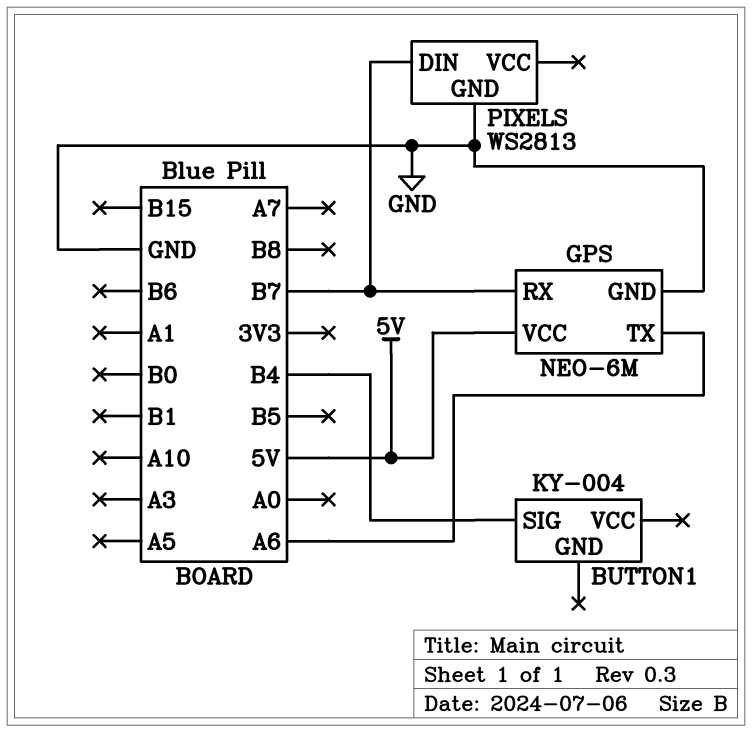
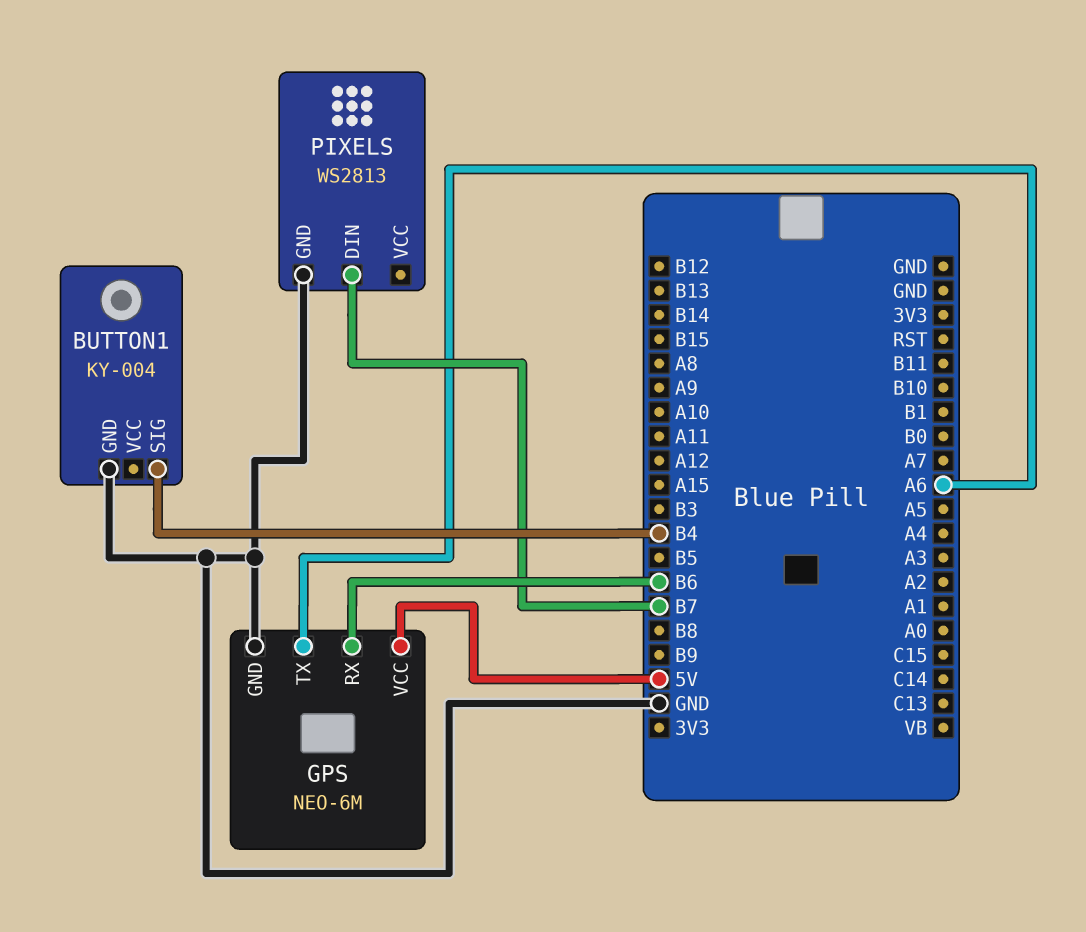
BUTTON1 pin GND: none -> GND
GPS pin RX: B7 -> B6

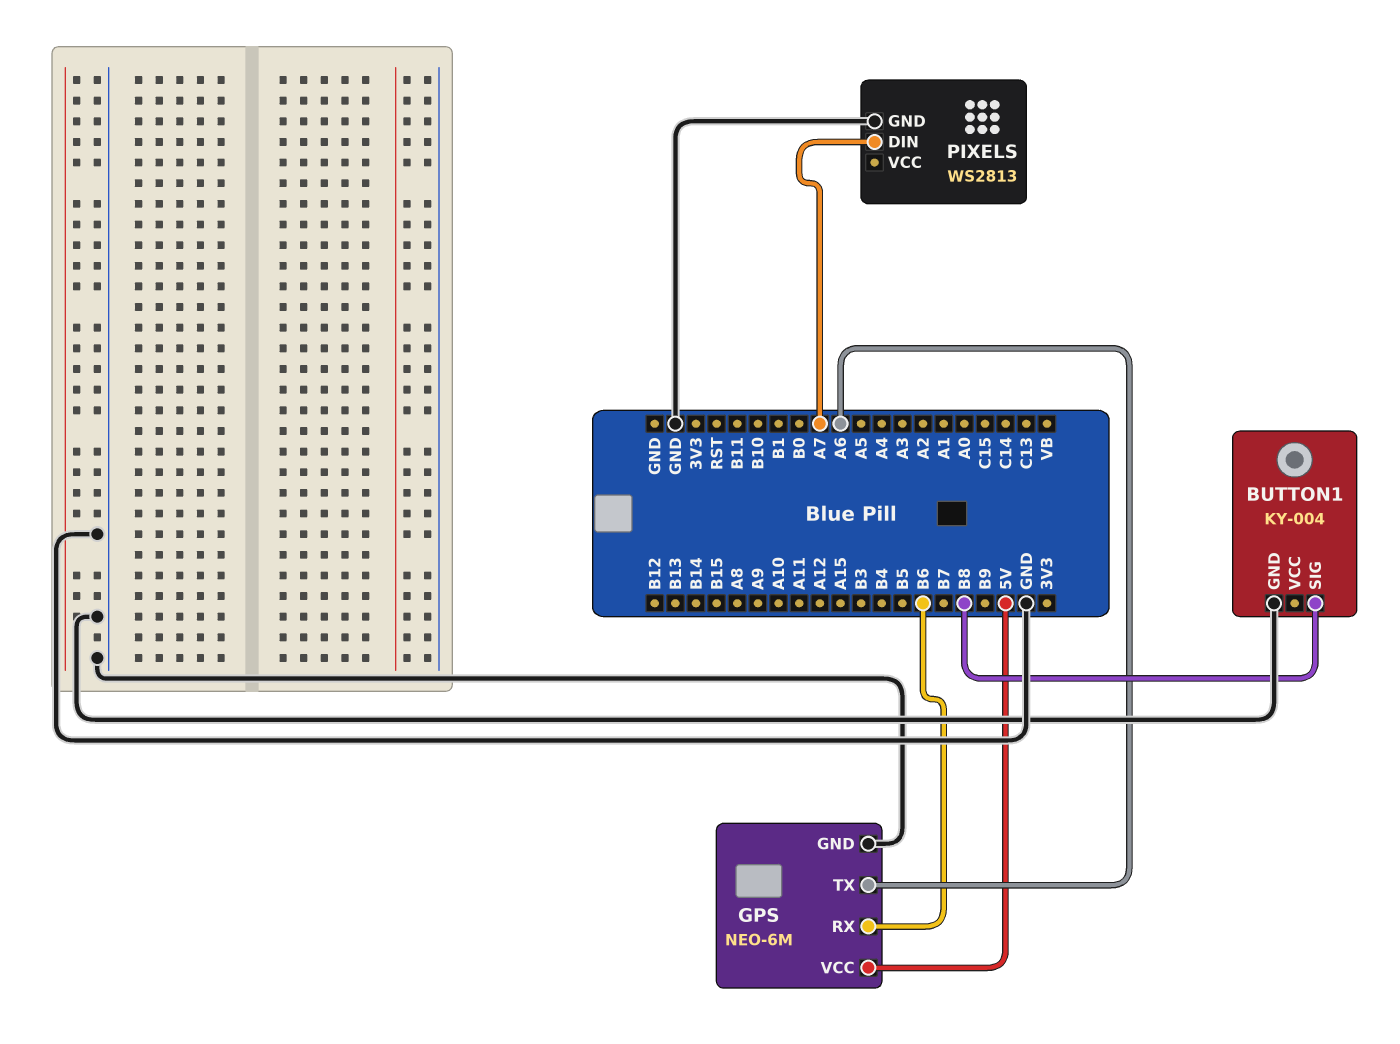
BUTTON1 pin SIG: B4 -> B8
PIXELS pin DIN: B7 -> A7

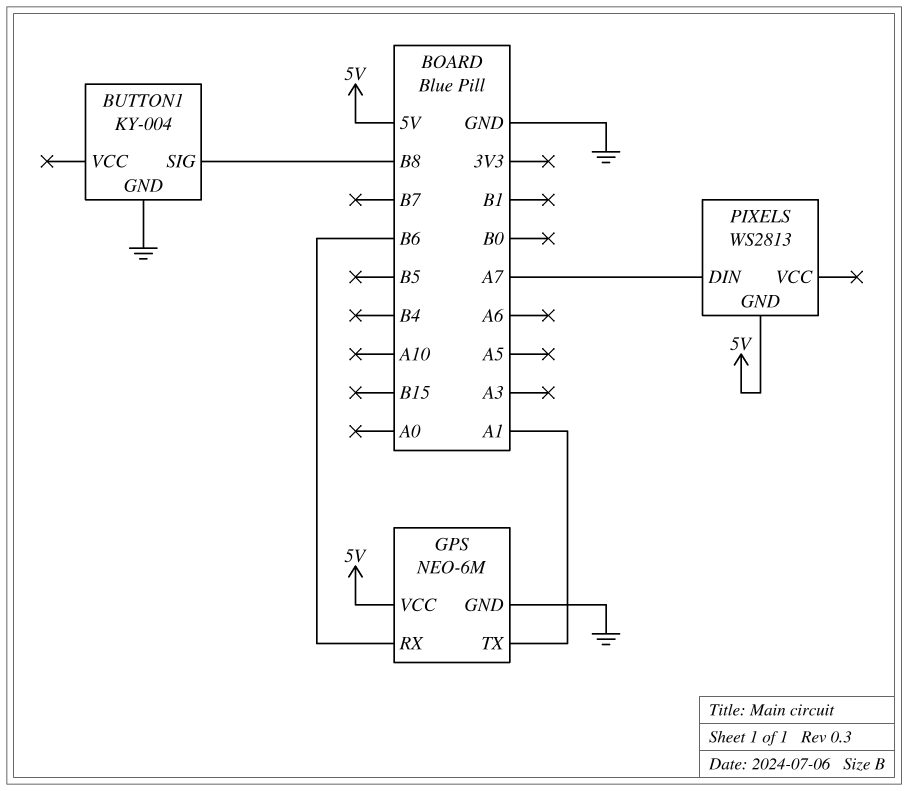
GPS pin TX: A6 -> A1
PIXELS pin GND: GND -> 5V

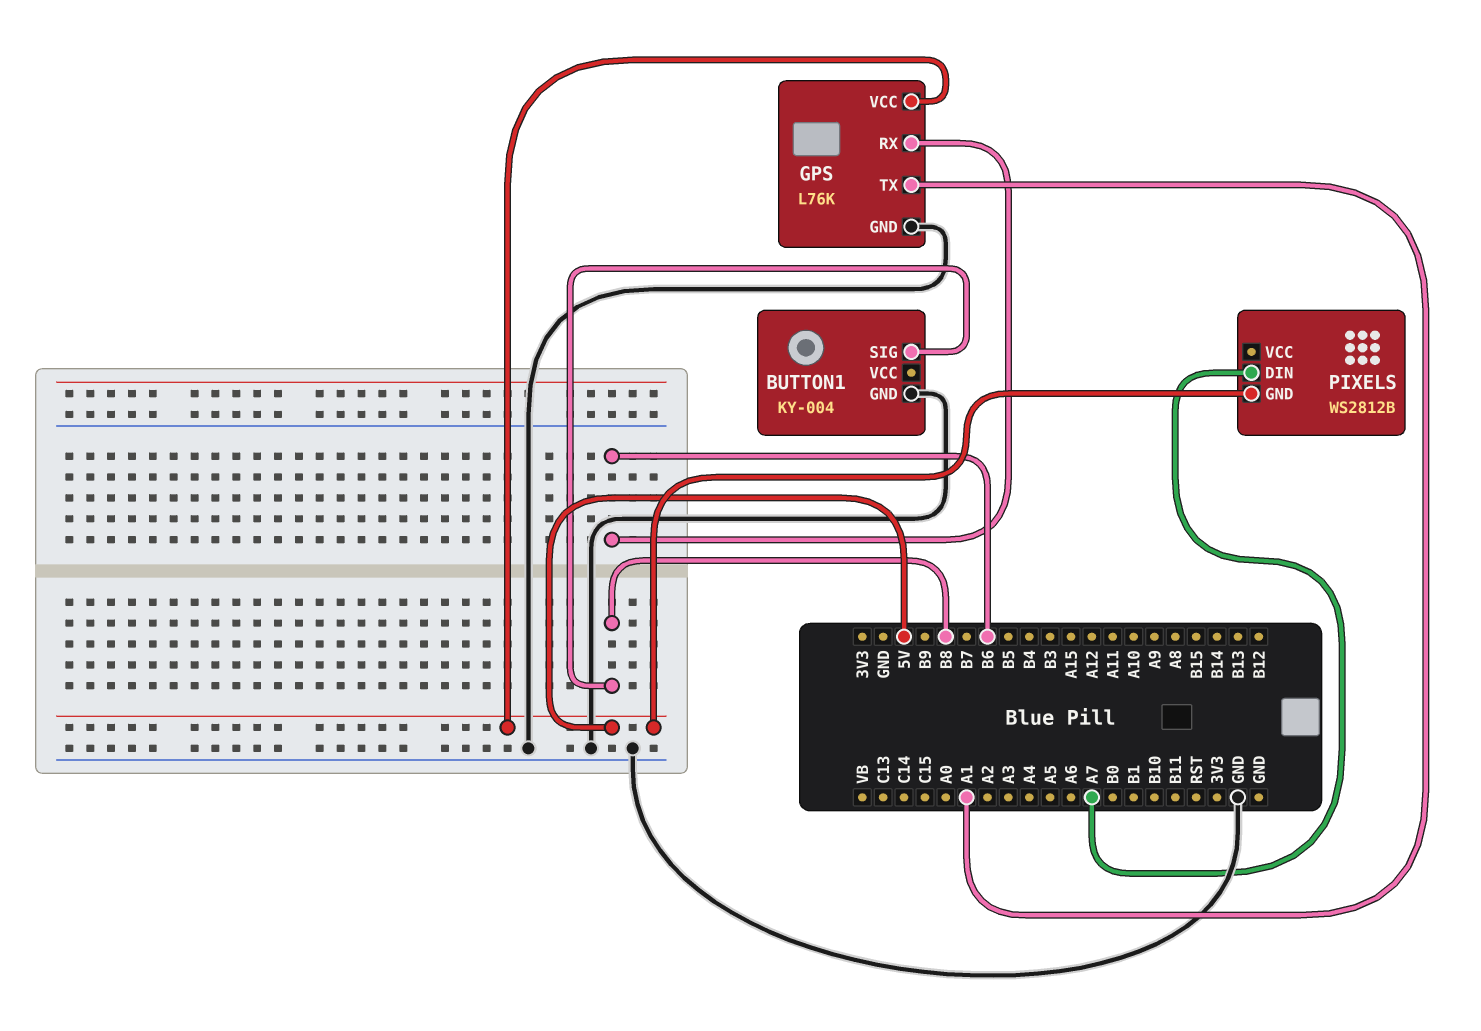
GPS: NEO-6M -> L76K
PIXELS: WS2813 -> WS2812B

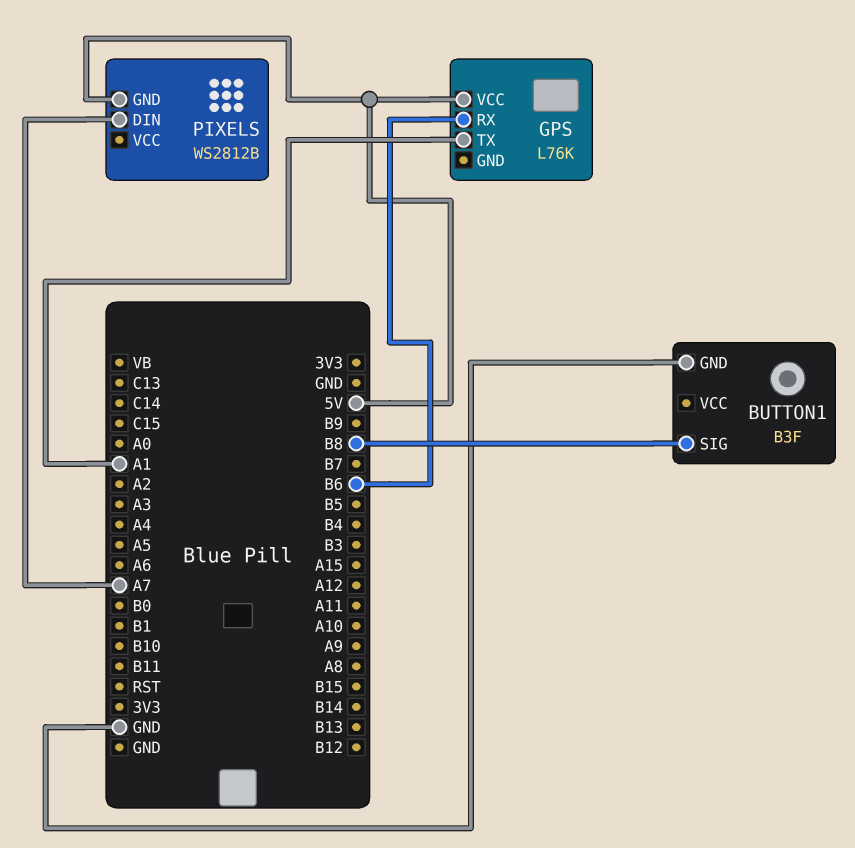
BUTTON1: KY-004 -> B3F
GPS pin GND: GND -> none

